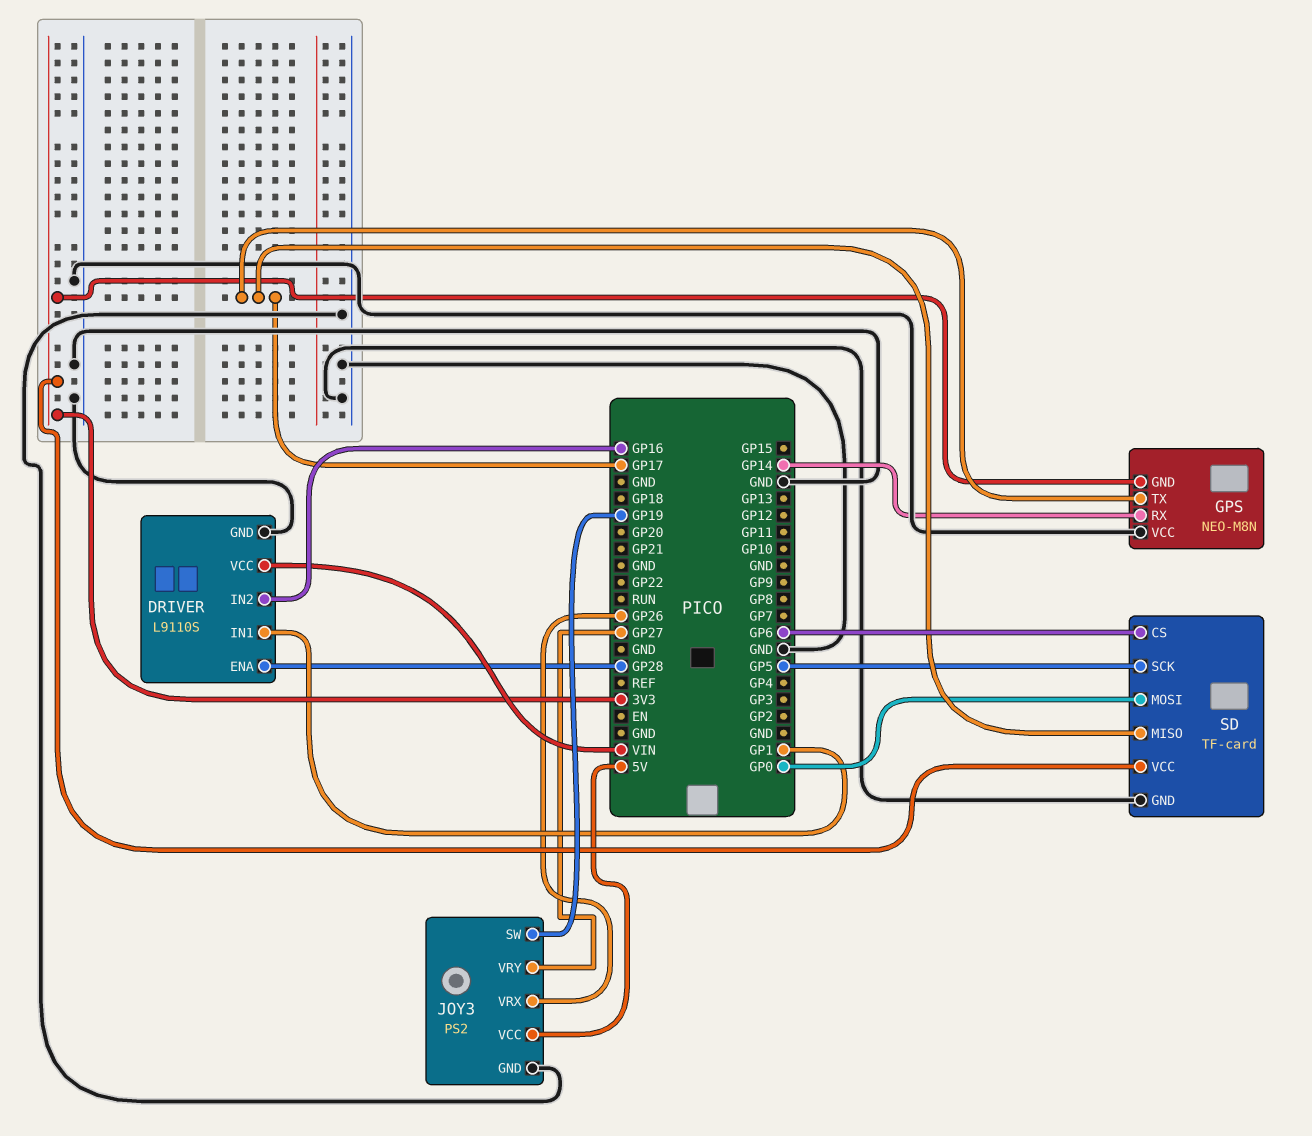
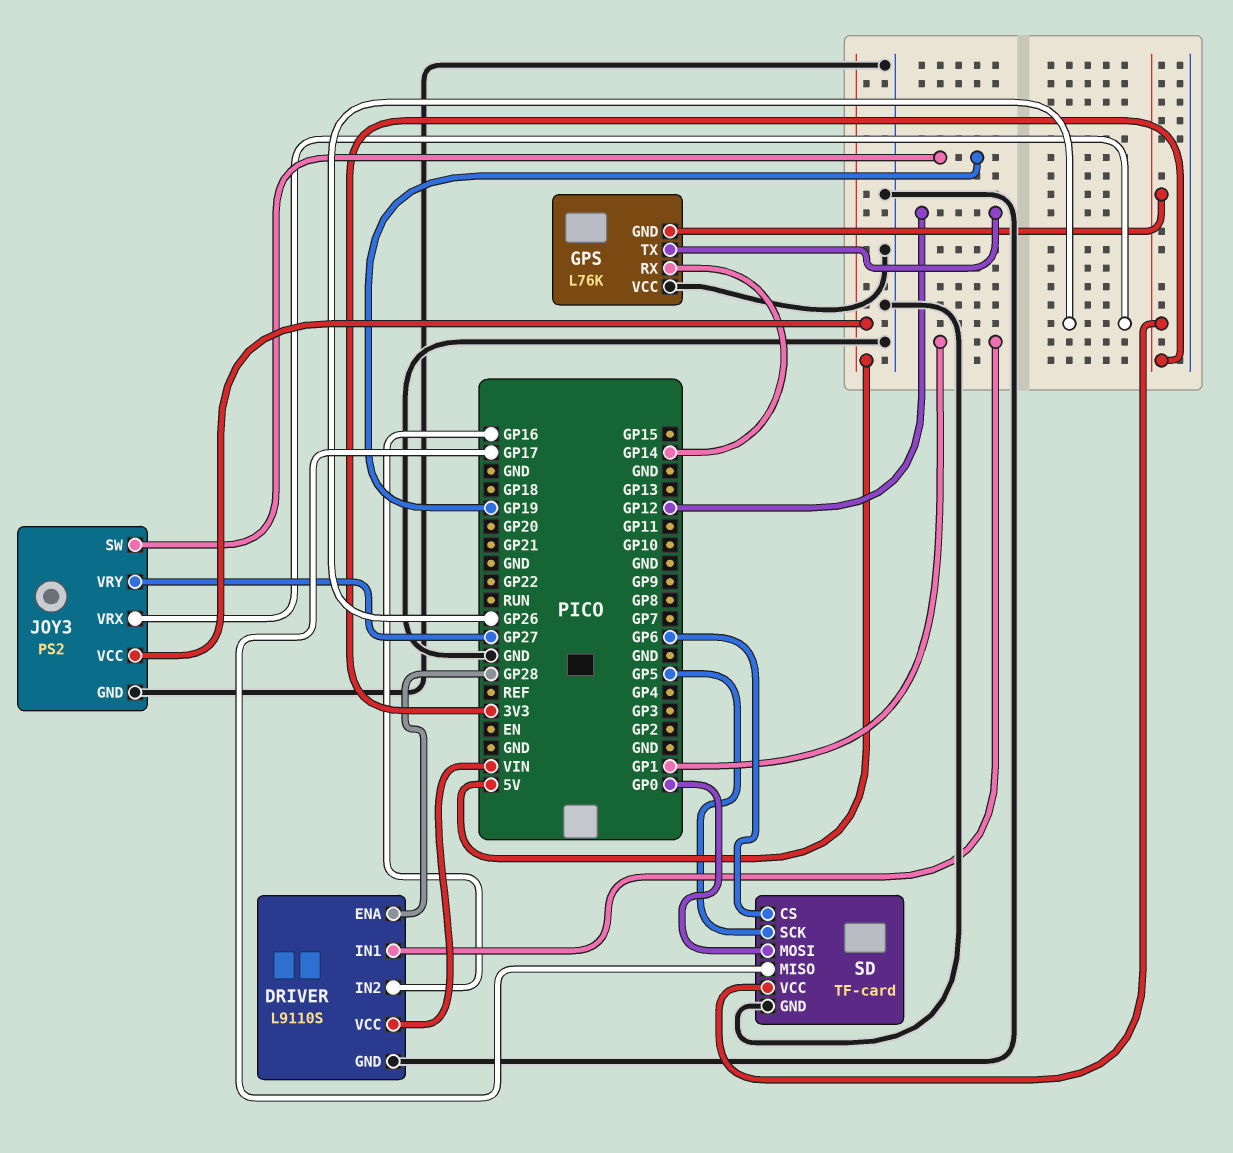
GPS: NEO-M8N -> L76K
GPS pin TX: GP17 -> GP12

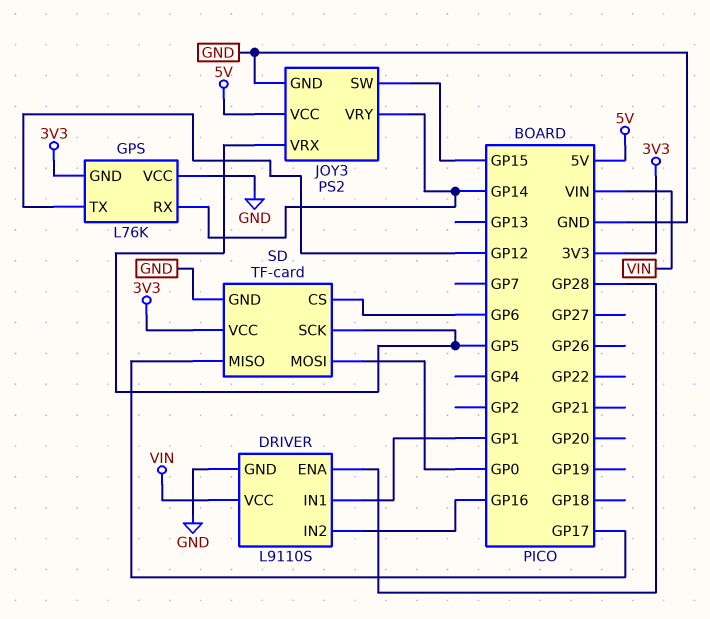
JOY3 pin SW: GP19 -> GP15
JOY3 pin VRX: GP26 -> GP5
JOY3 pin VRY: GP27 -> GP14

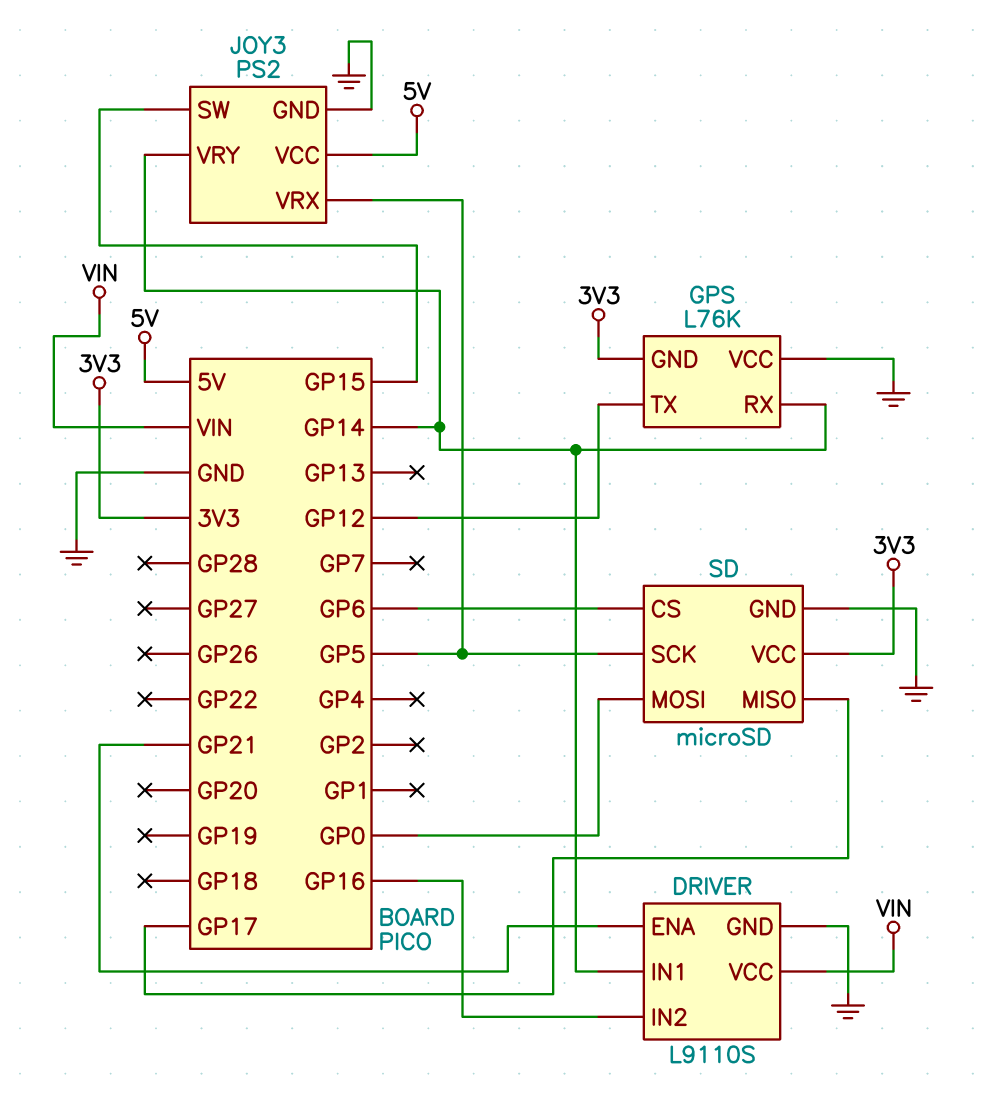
DRIVER pin ENA: GP28 -> GP21
DRIVER pin IN1: GP1 -> GP14
SD: TF-card -> microSD

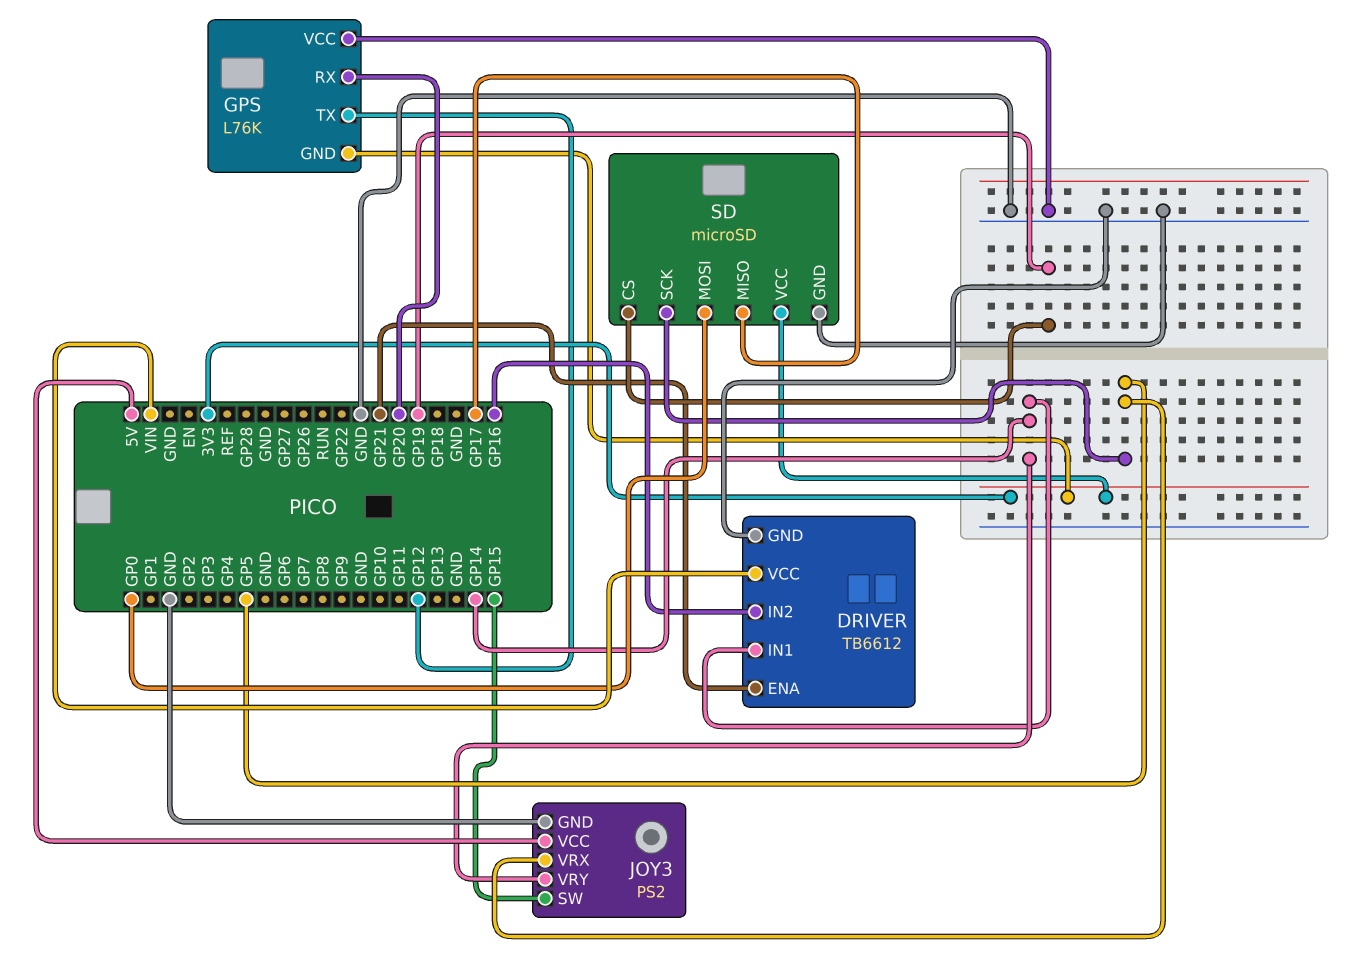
DRIVER: L9110S -> TB6612
GPS pin RX: GP14 -> GP20
SD pin CS: GP6 -> GP19

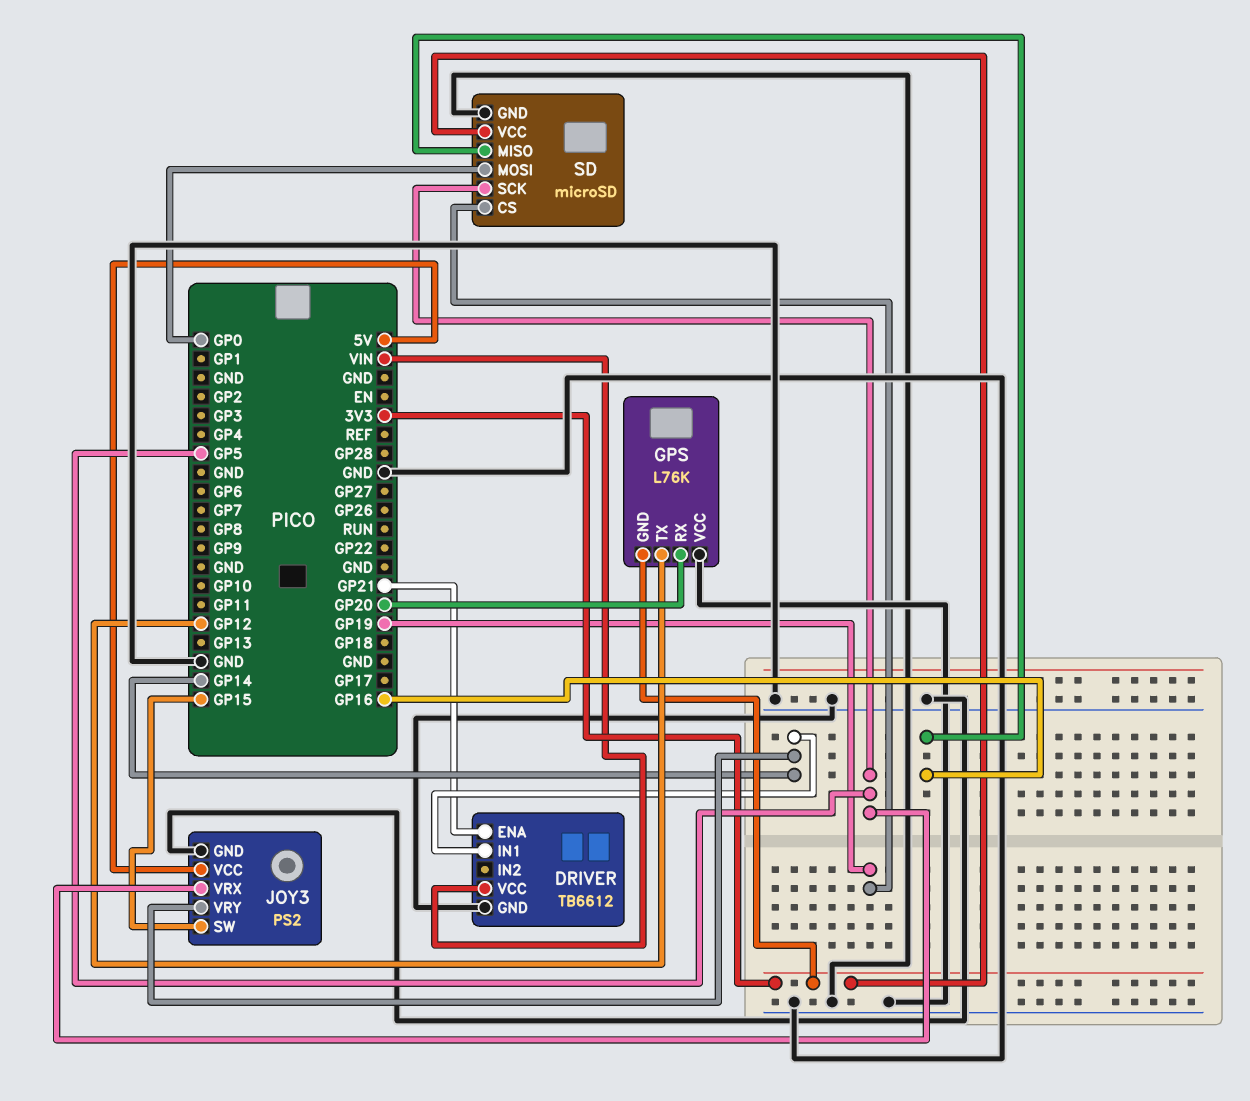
DRIVER pin IN2: GP16 -> none
SD pin MISO: GP17 -> GP16

